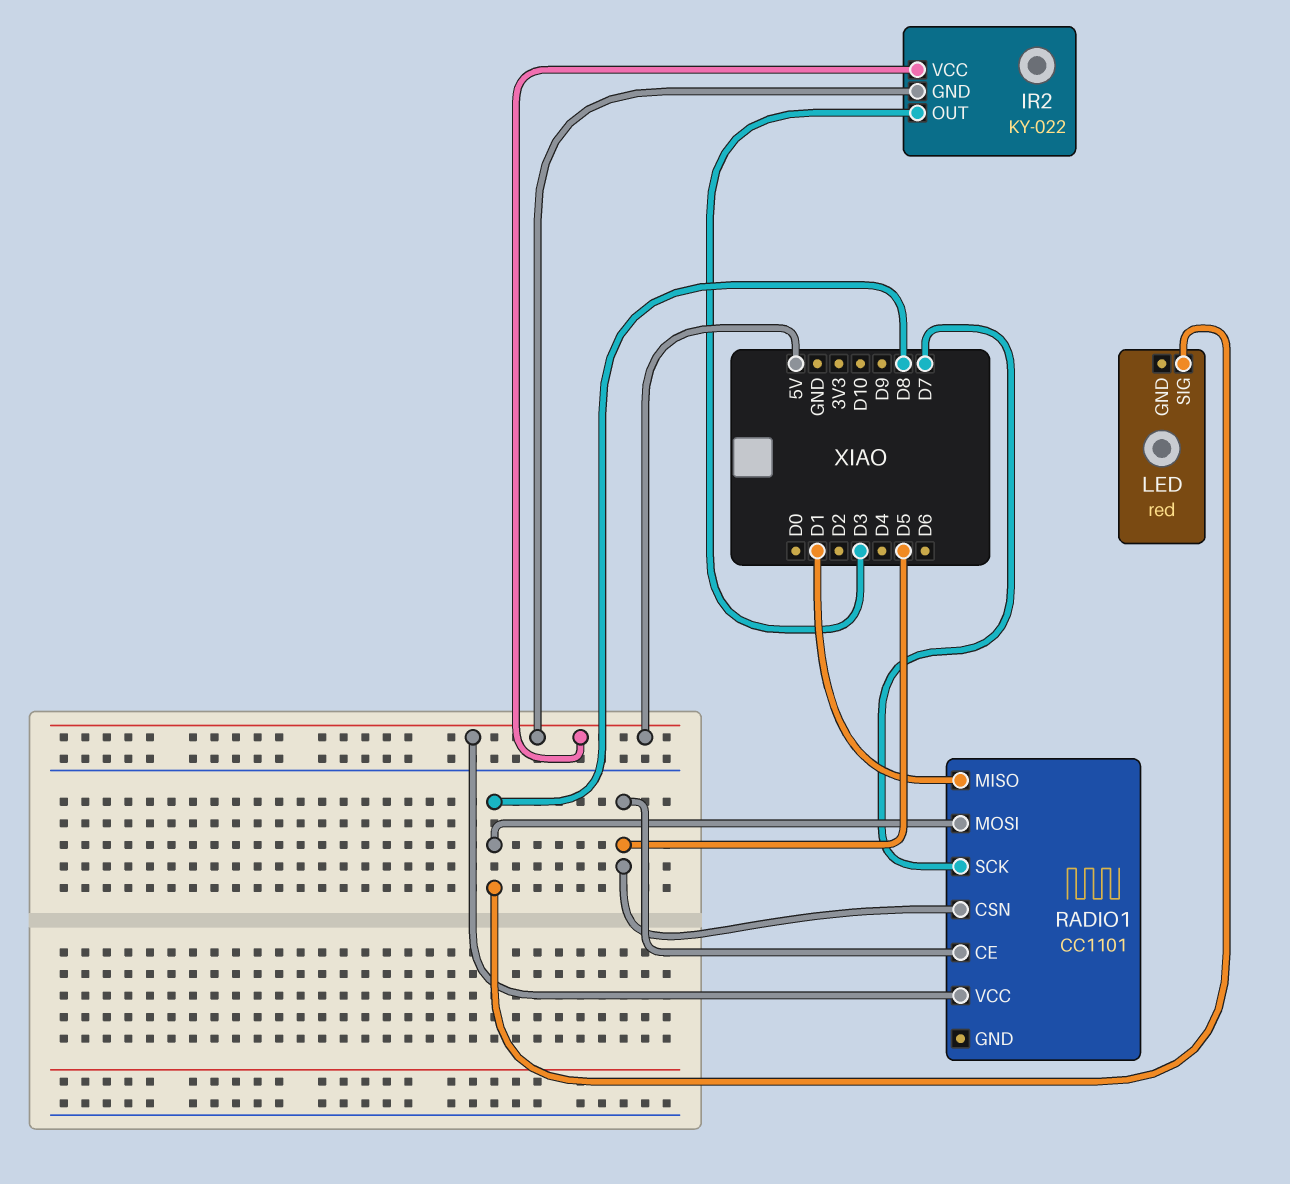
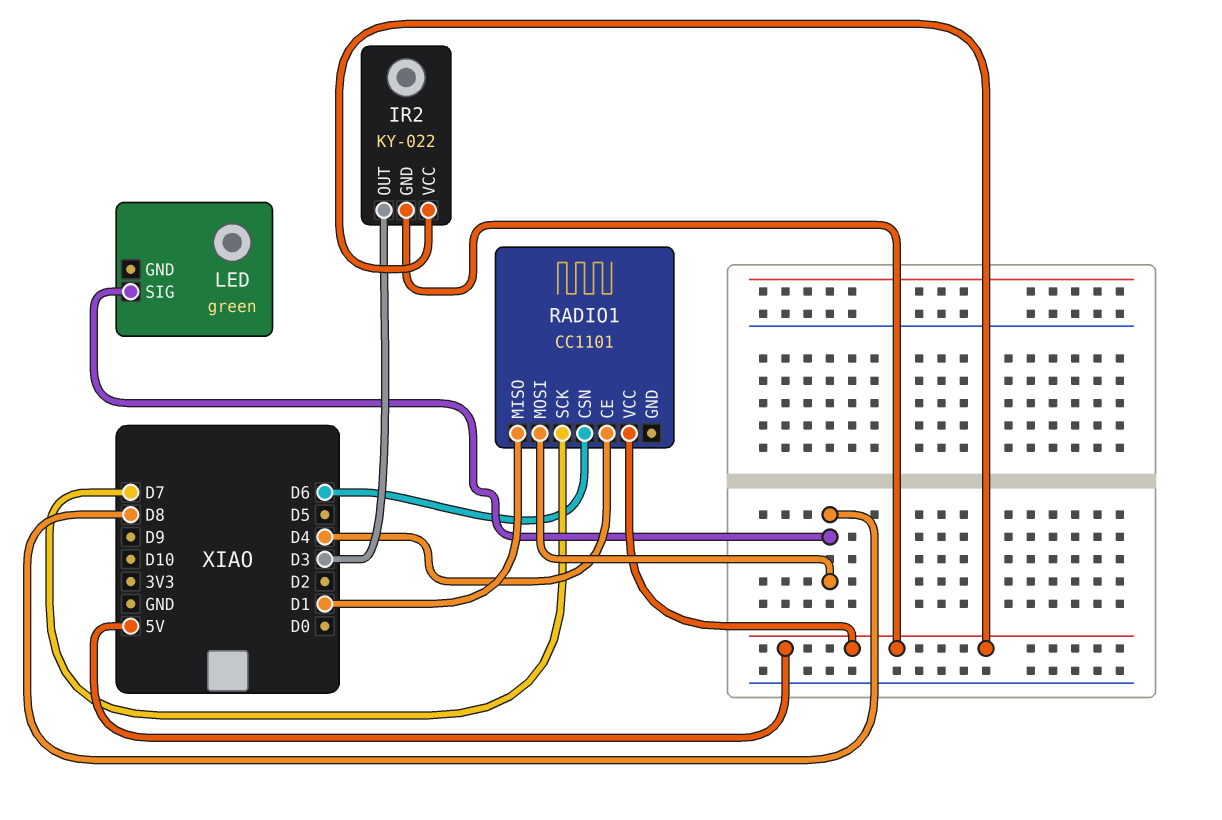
LED: red -> green
RADIO1 pin CE: D5 -> D4
RADIO1 pin CSN: D5 -> D6

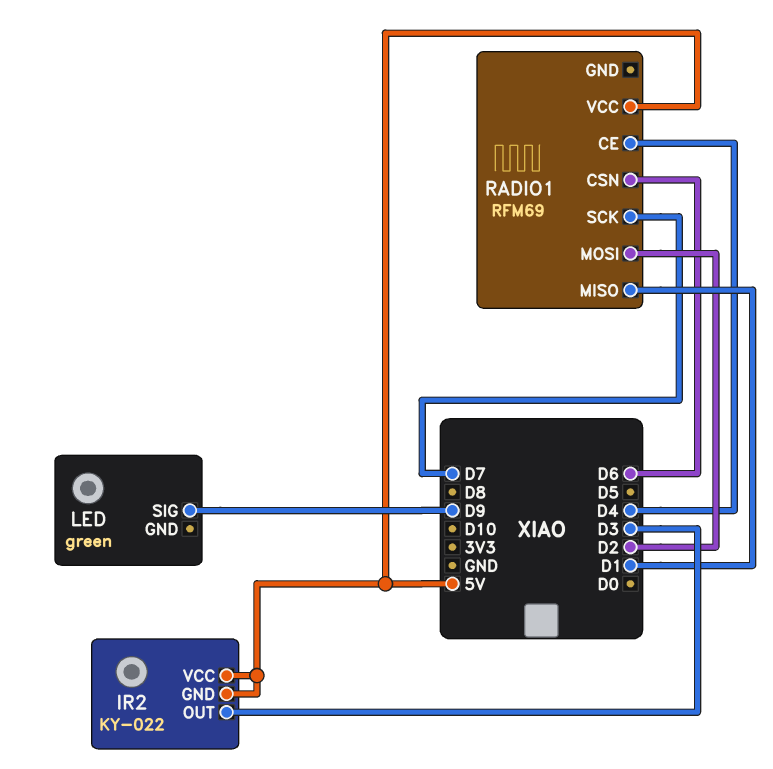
LED pin SIG: D8 -> D9
RADIO1: CC1101 -> RFM69
RADIO1 pin MOSI: D8 -> D2

